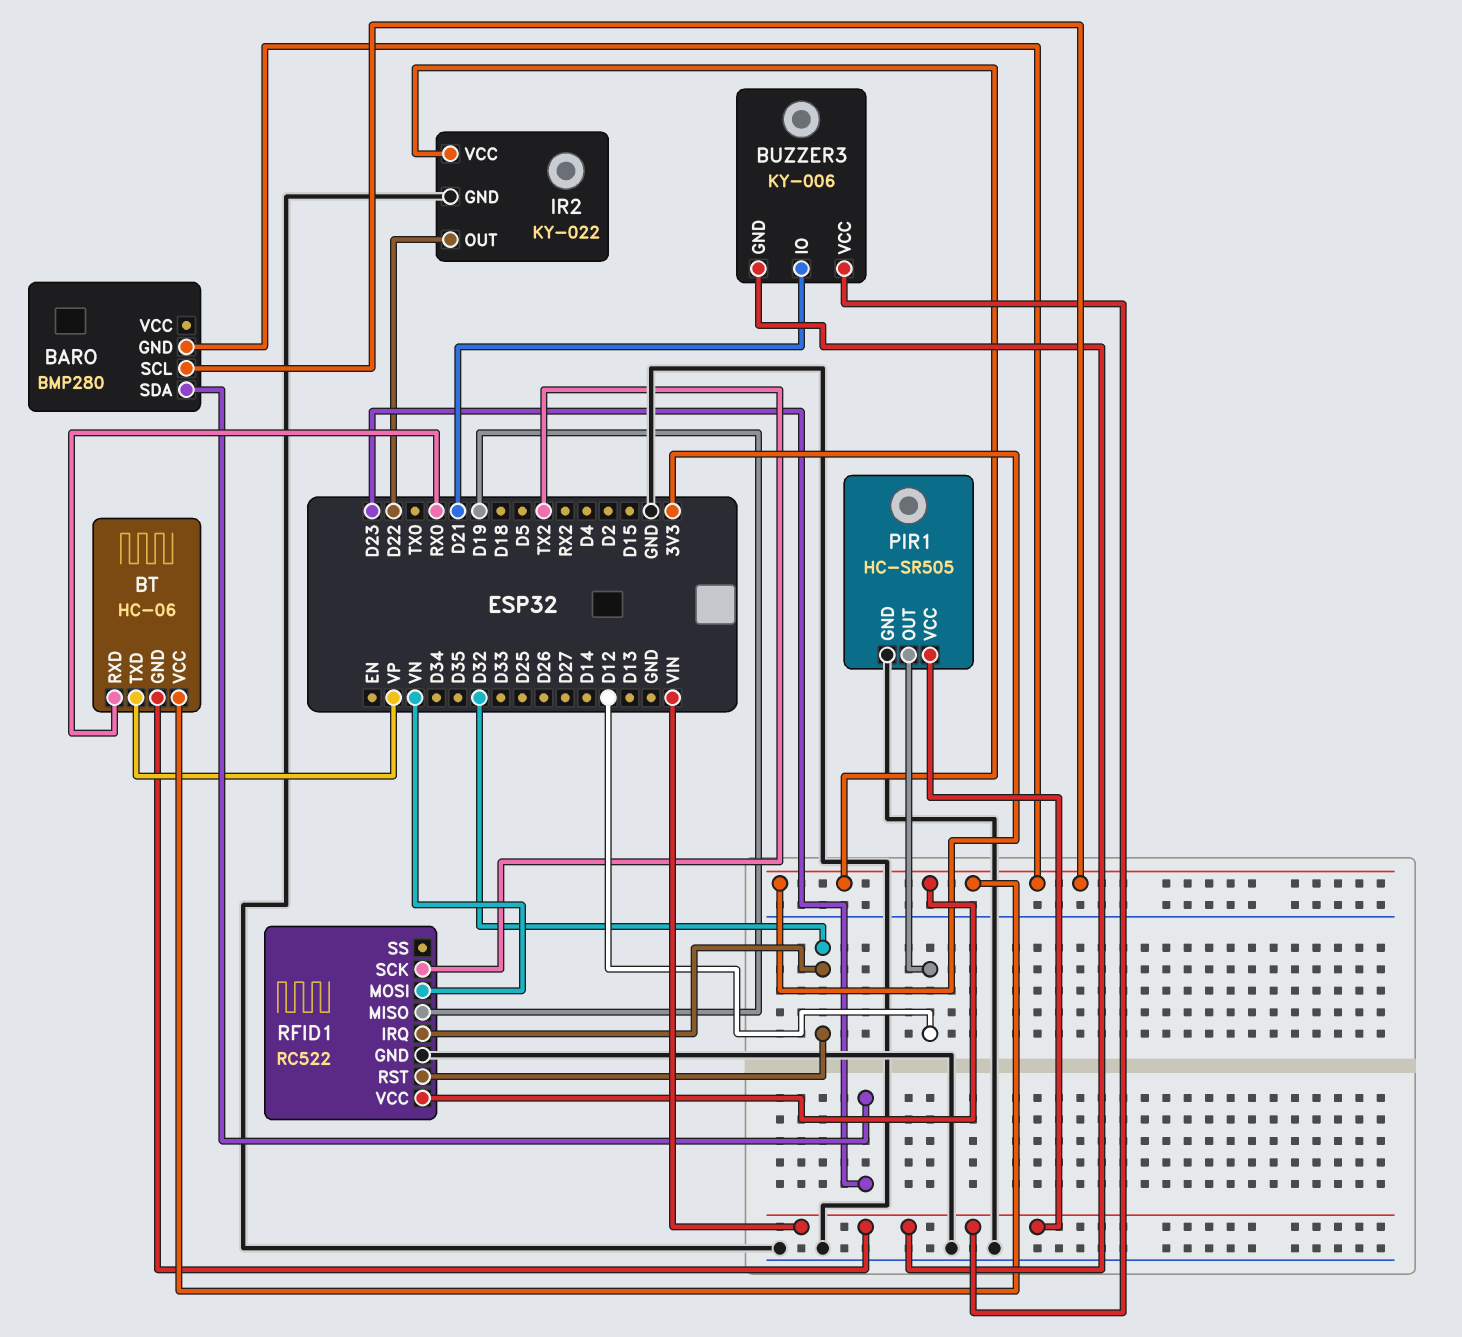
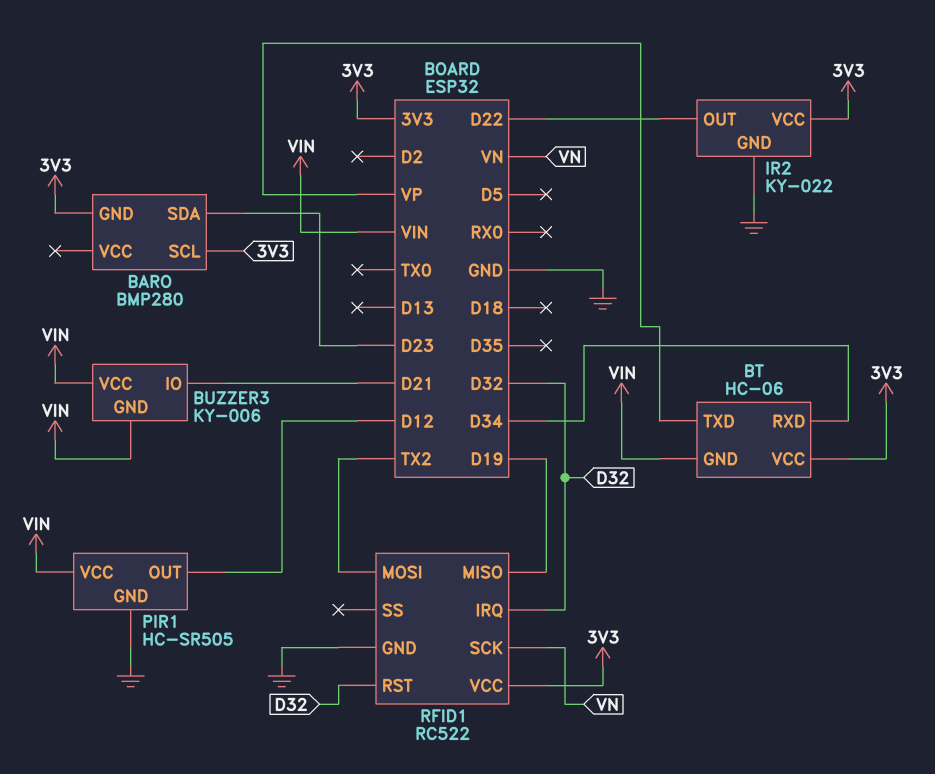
BT pin RXD: RX0 -> D34
RFID1 pin MOSI: VN -> TX2
RFID1 pin SCK: TX2 -> VN

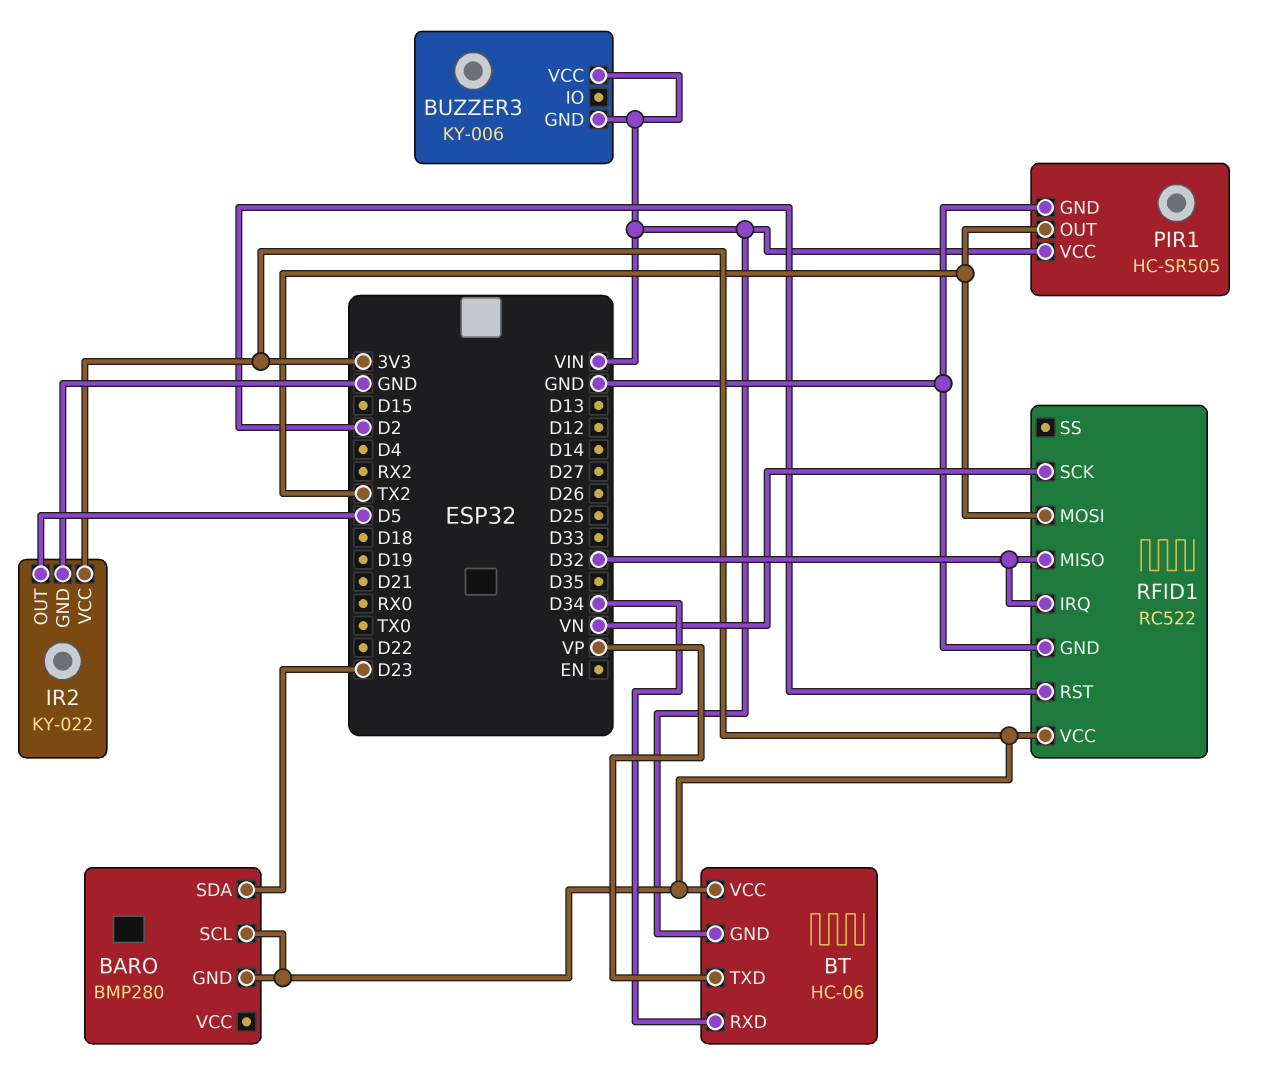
BUZZER3 pin IO: D21 -> none
IR2 pin OUT: D22 -> D5
PIR1 pin OUT: D12 -> TX2
RFID1 pin MISO: D19 -> D32
RFID1 pin RST: D32 -> D2

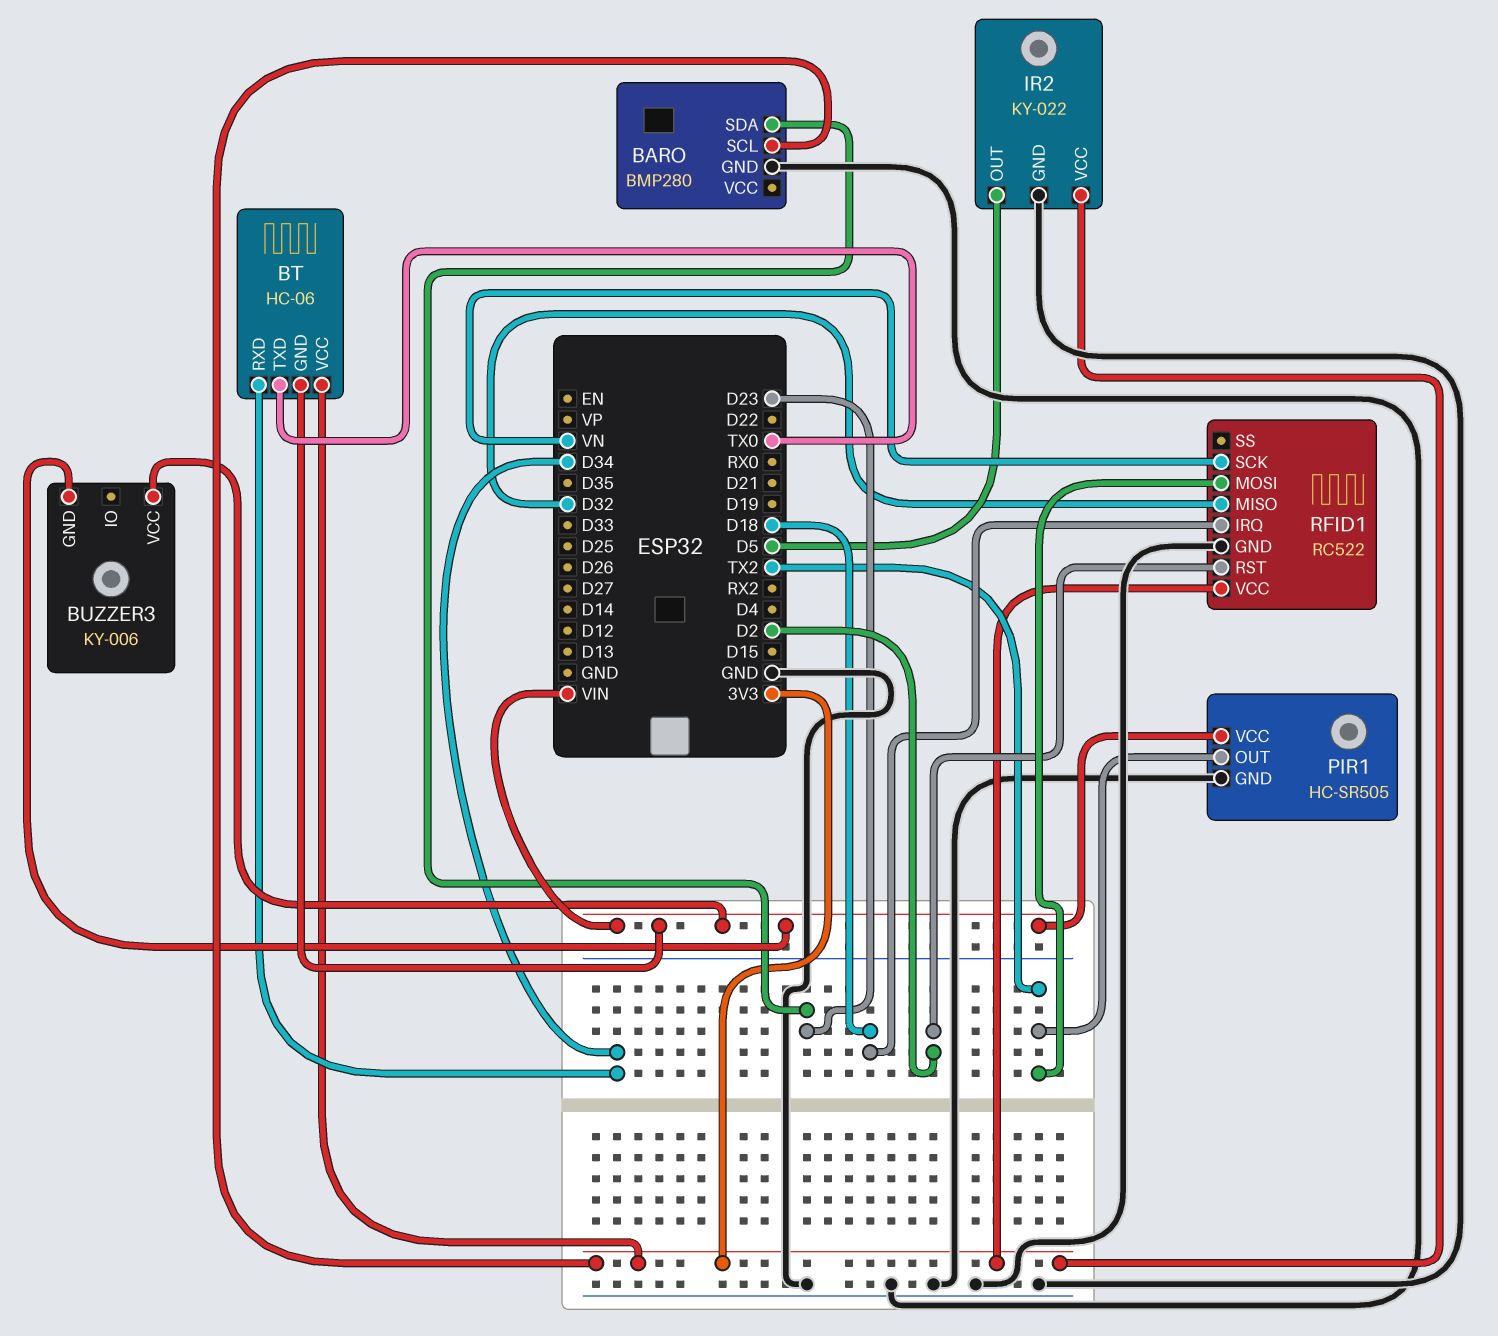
BARO pin GND: 3V3 -> GND
BT pin TXD: VP -> TX0
RFID1 pin IRQ: D32 -> D18

